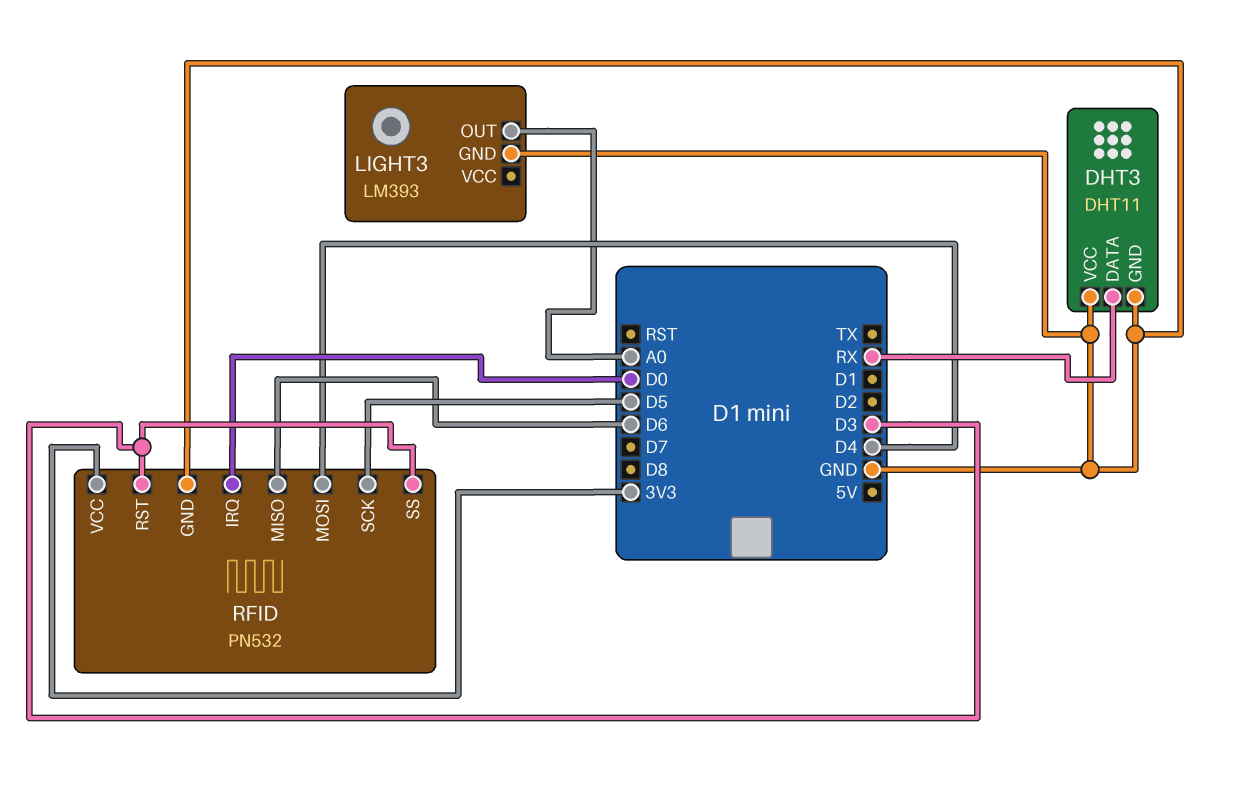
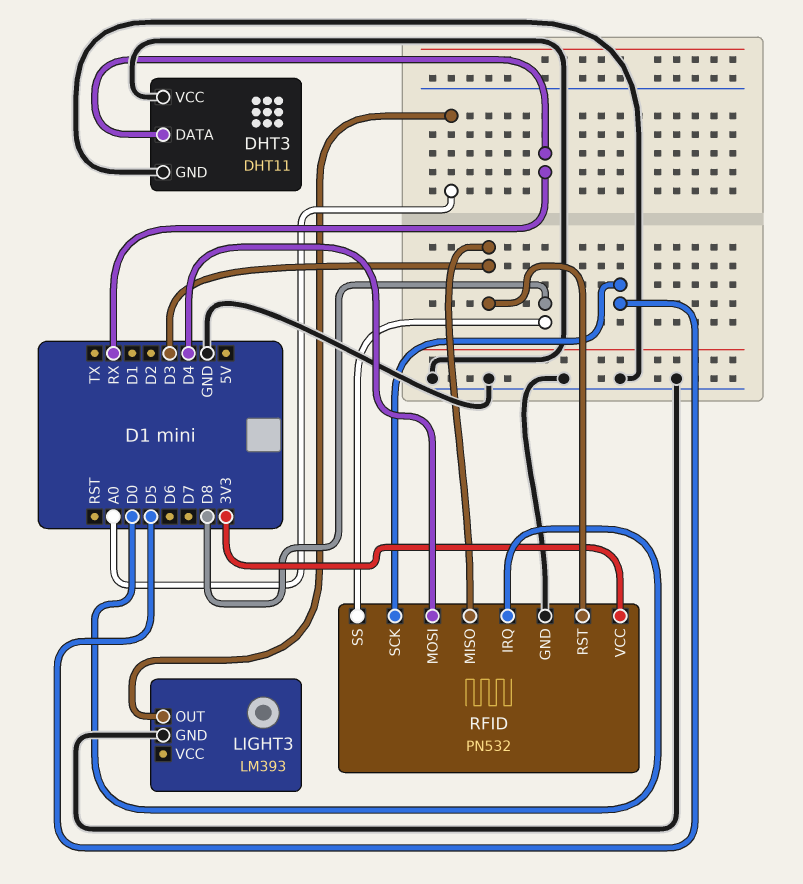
RFID pin MISO: D6 -> D3
RFID pin SS: D3 -> D8

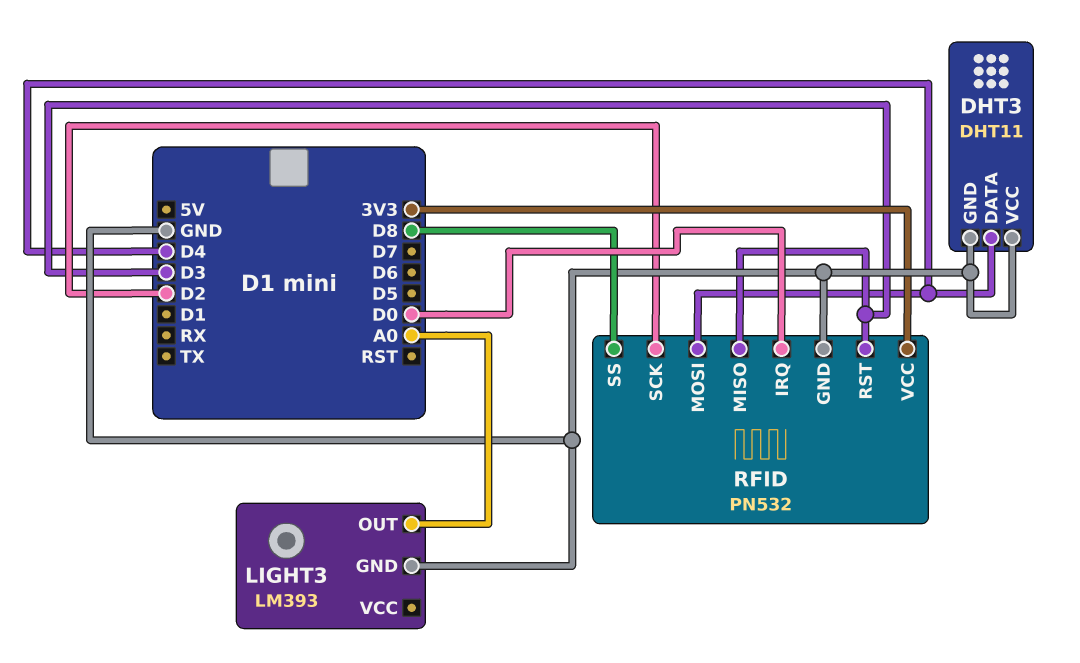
DHT3 pin DATA: RX -> D4
RFID pin SCK: D5 -> D2

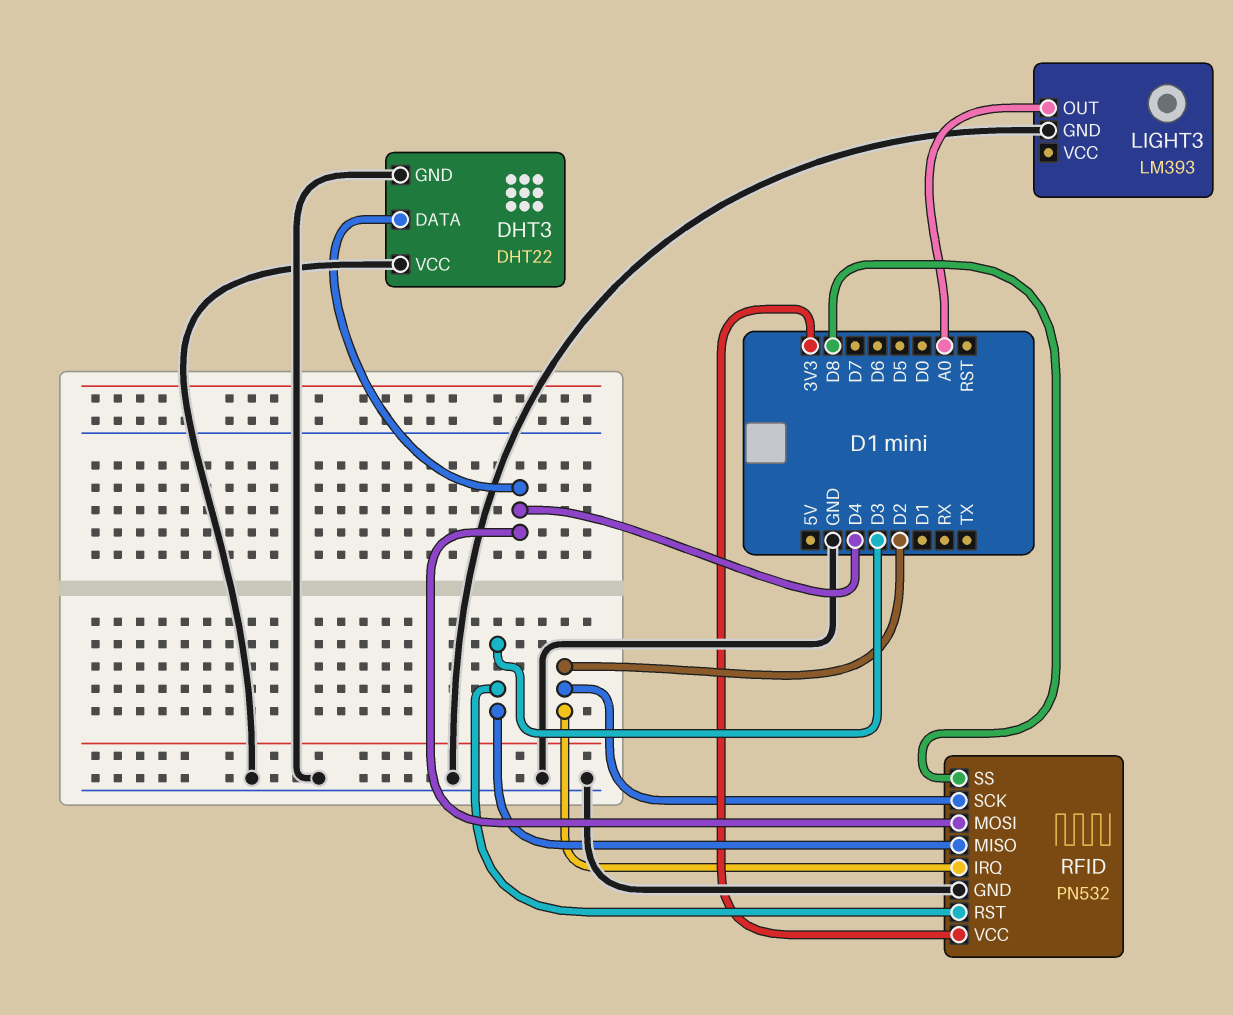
DHT3: DHT11 -> DHT22
RFID pin IRQ: D0 -> D2

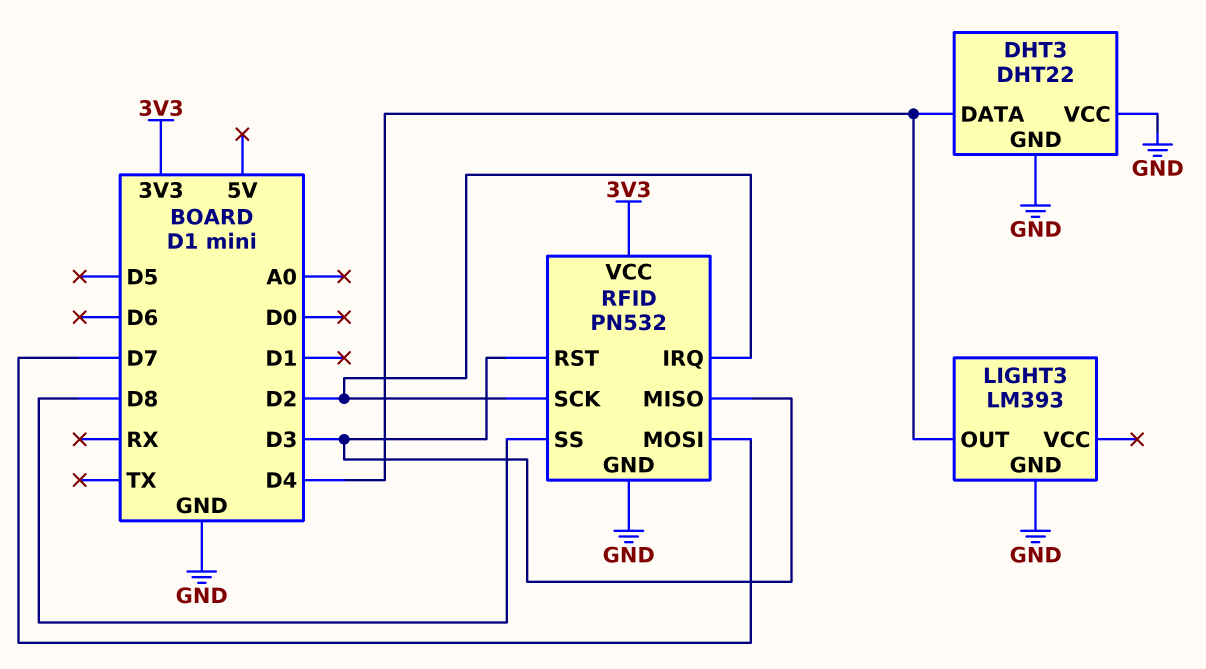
LIGHT3 pin OUT: A0 -> D4
RFID pin MOSI: D4 -> D7

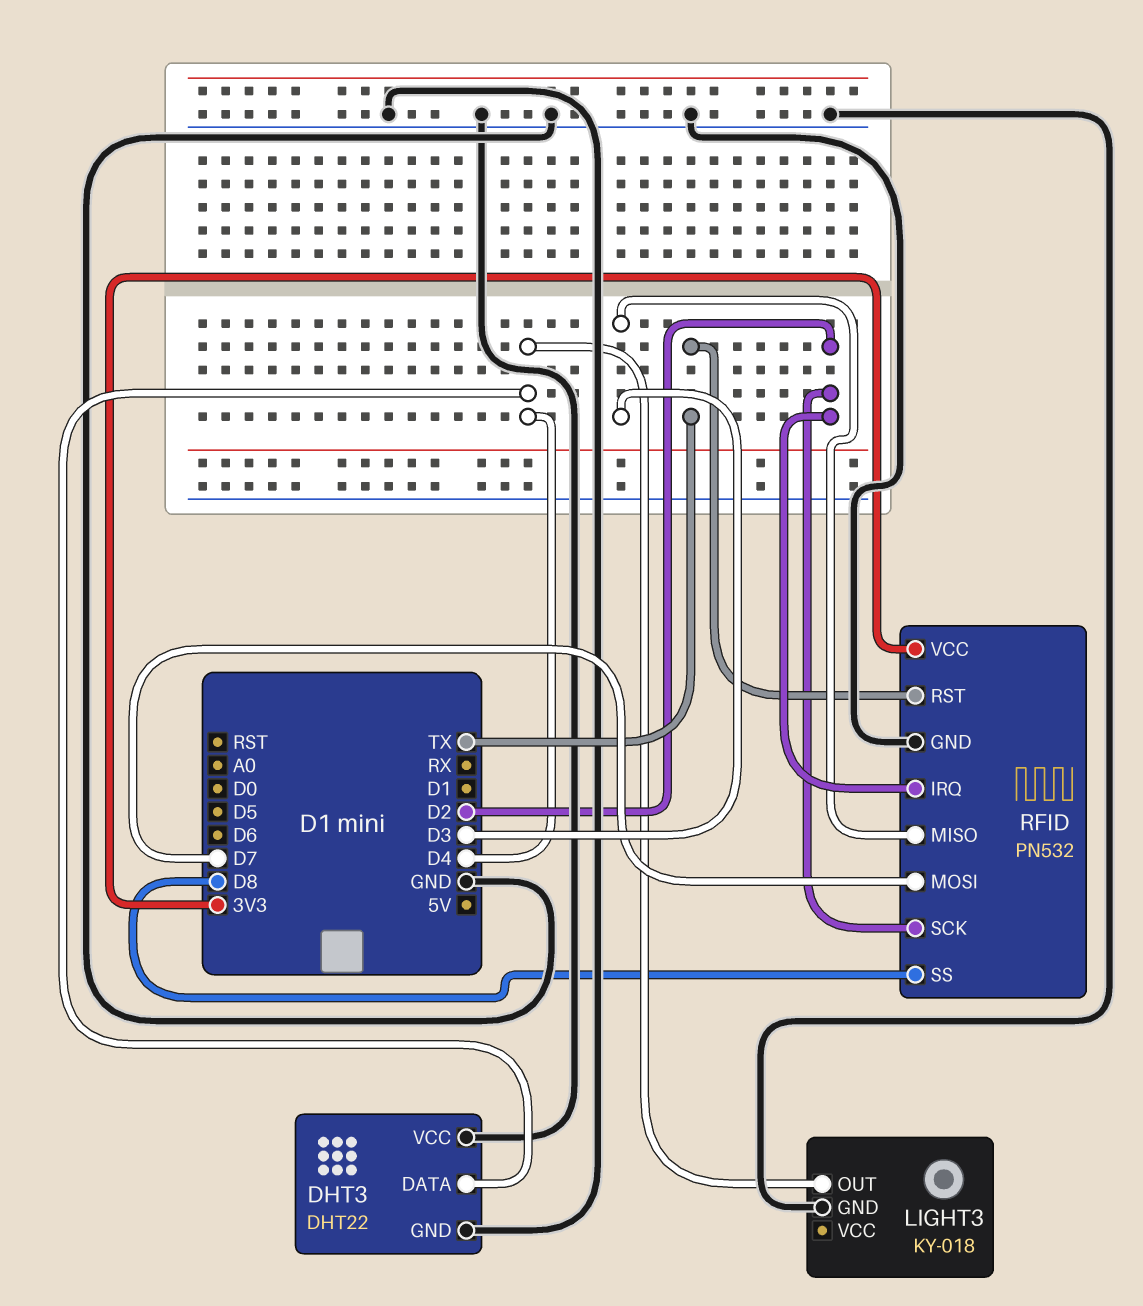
LIGHT3: LM393 -> KY-018
RFID pin RST: D3 -> TX

